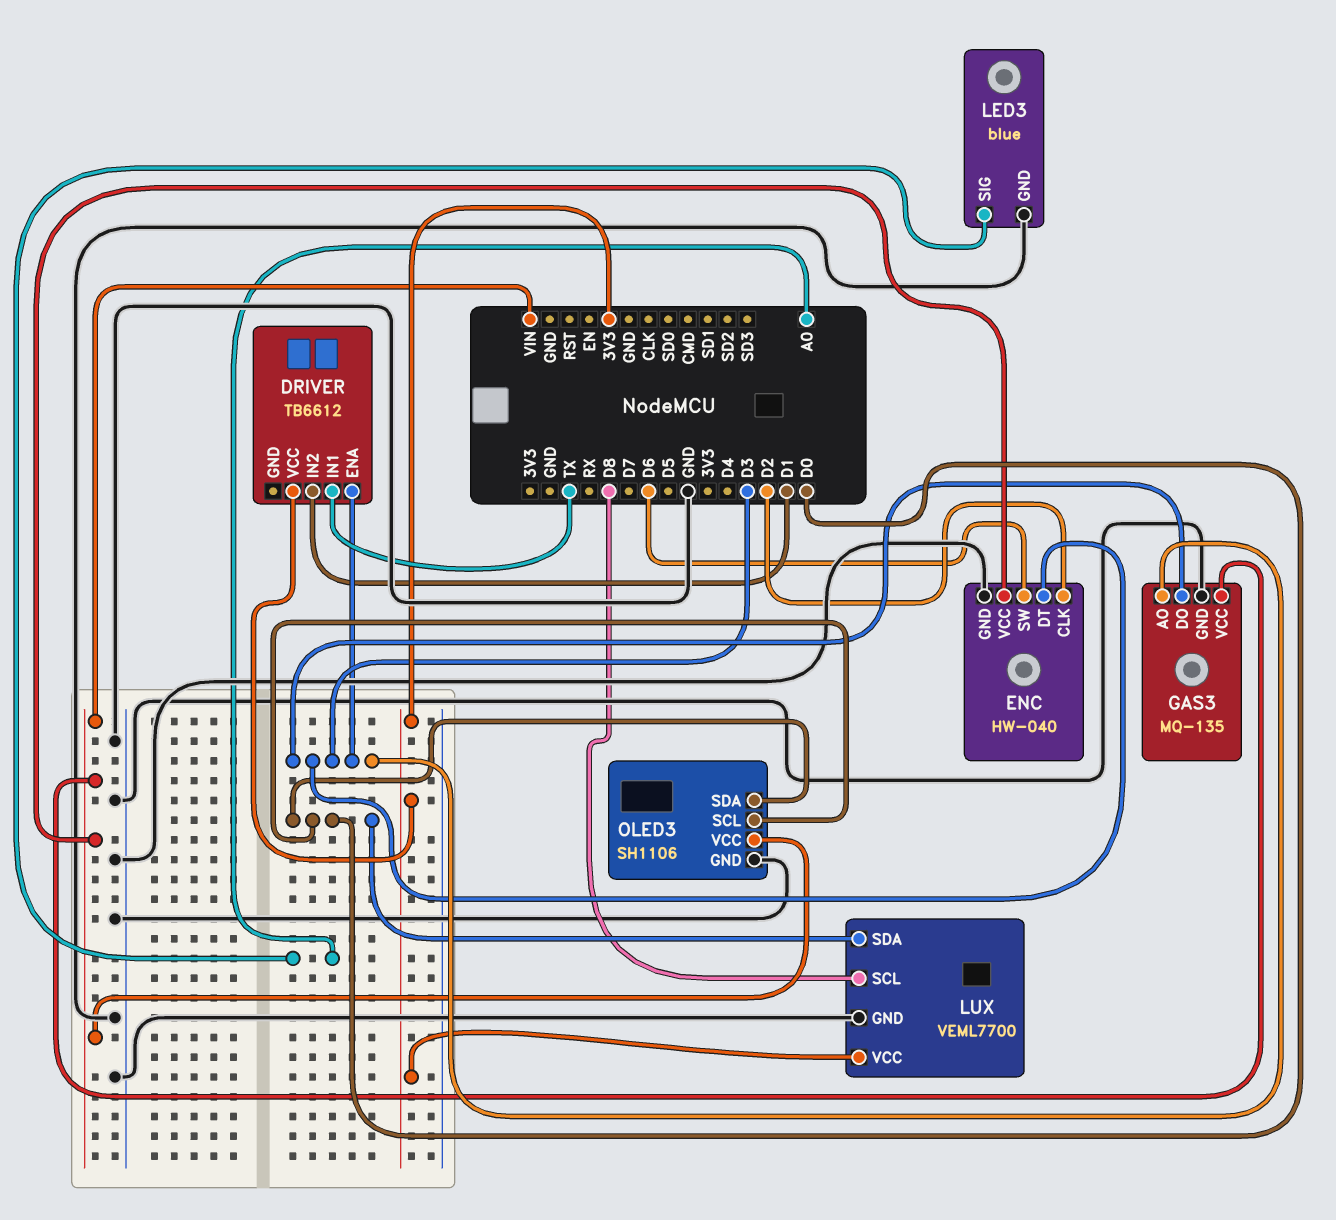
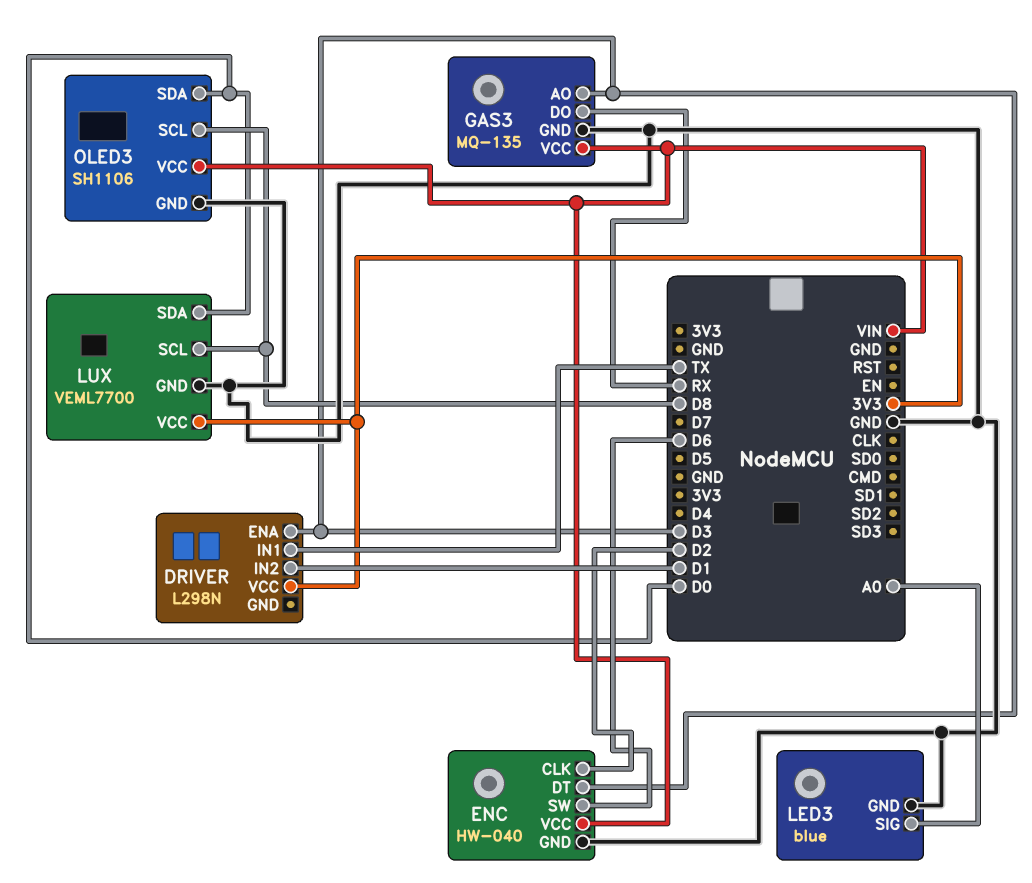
DRIVER: TB6612 -> L298N
GAS3 pin DO: D3 -> RX
OLED3 pin SCL: D0 -> D8

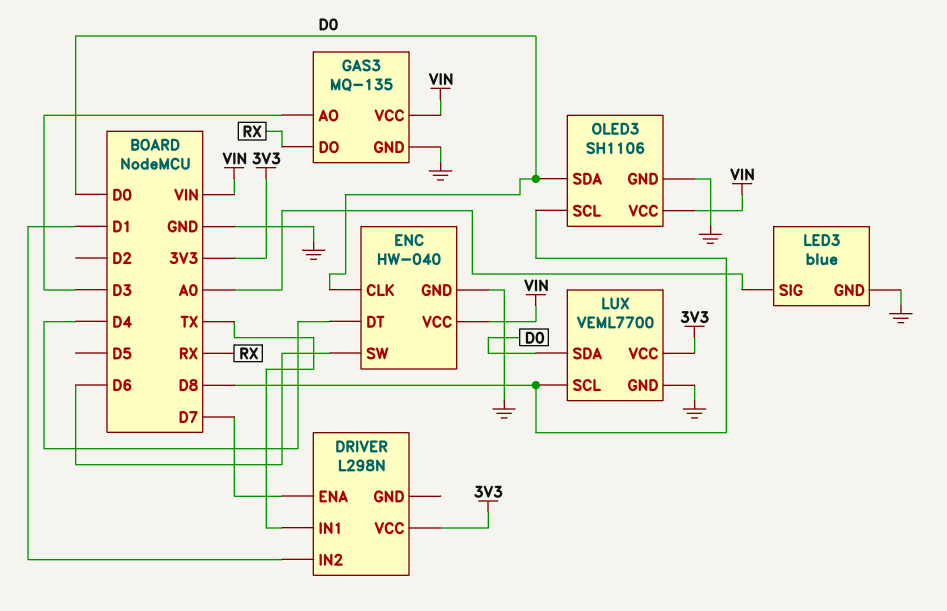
DRIVER pin ENA: D3 -> D7
ENC pin CLK: D2 -> D0
ENC pin DT: D3 -> D4

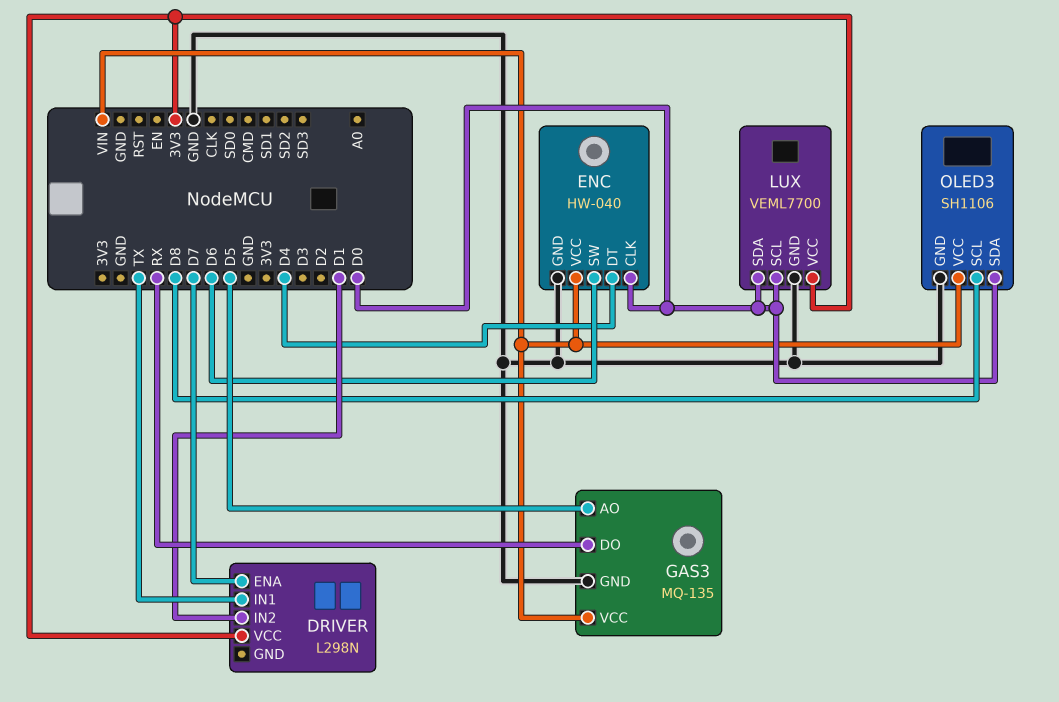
GAS3 pin AO: D3 -> D5
LED3: blue -> none
LED3 pin GND: GND -> none
LED3 pin SIG: A0 -> none
LUX pin SCL: D8 -> D0

